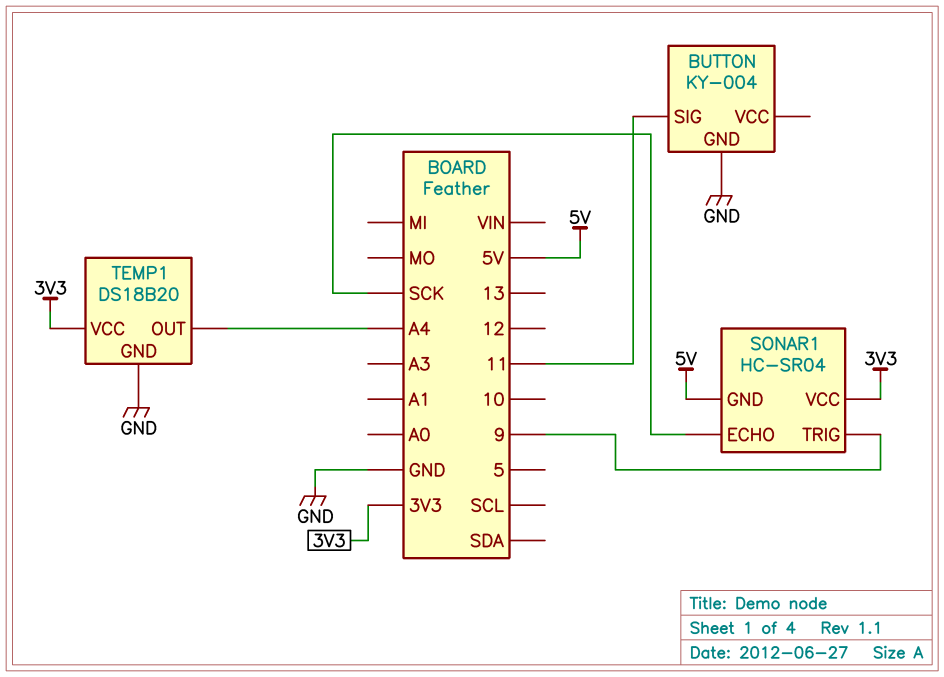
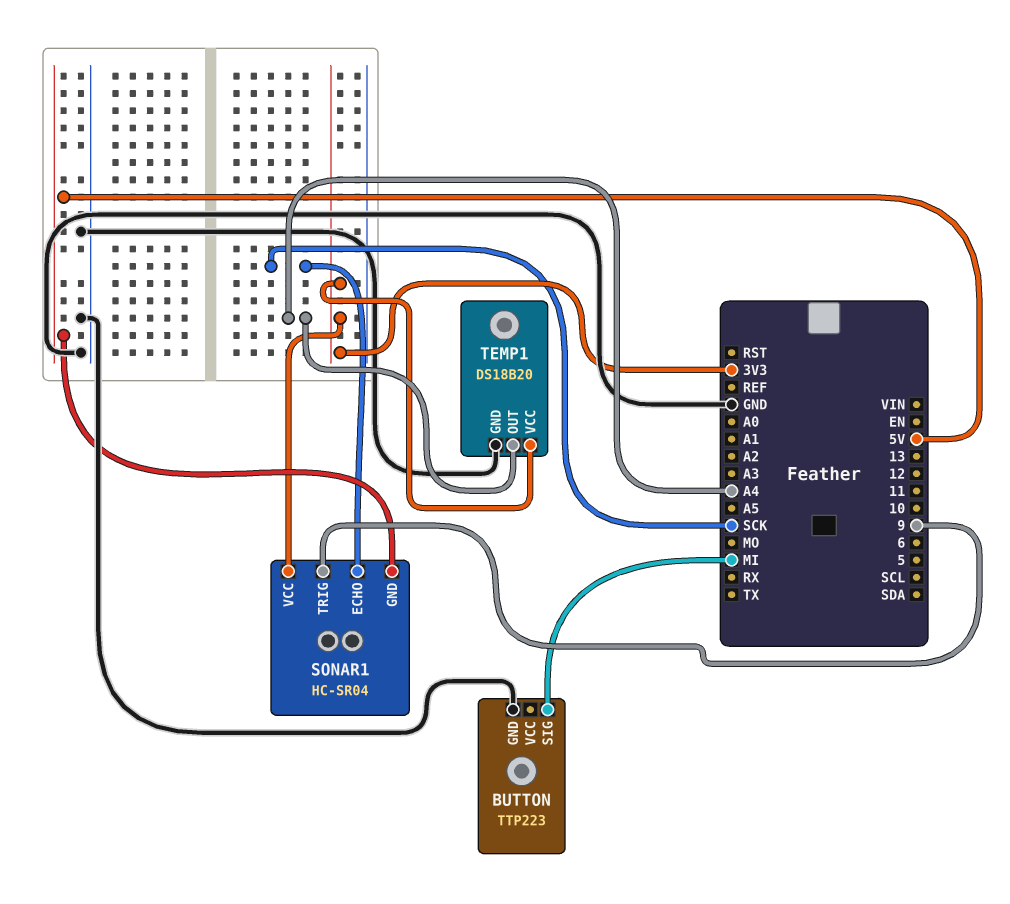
BUTTON: KY-004 -> TTP223
BUTTON pin SIG: 11 -> MI

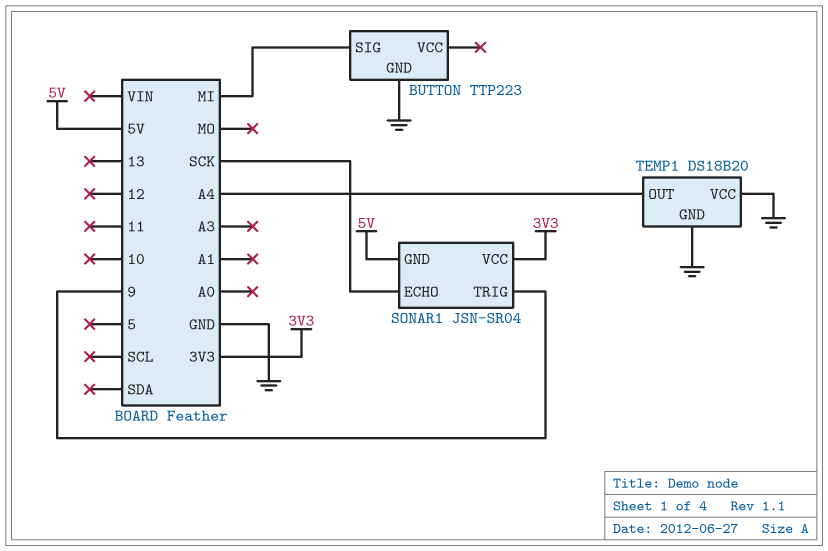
SONAR1: HC-SR04 -> JSN-SR04
TEMP1 pin VCC: 3V3 -> GND

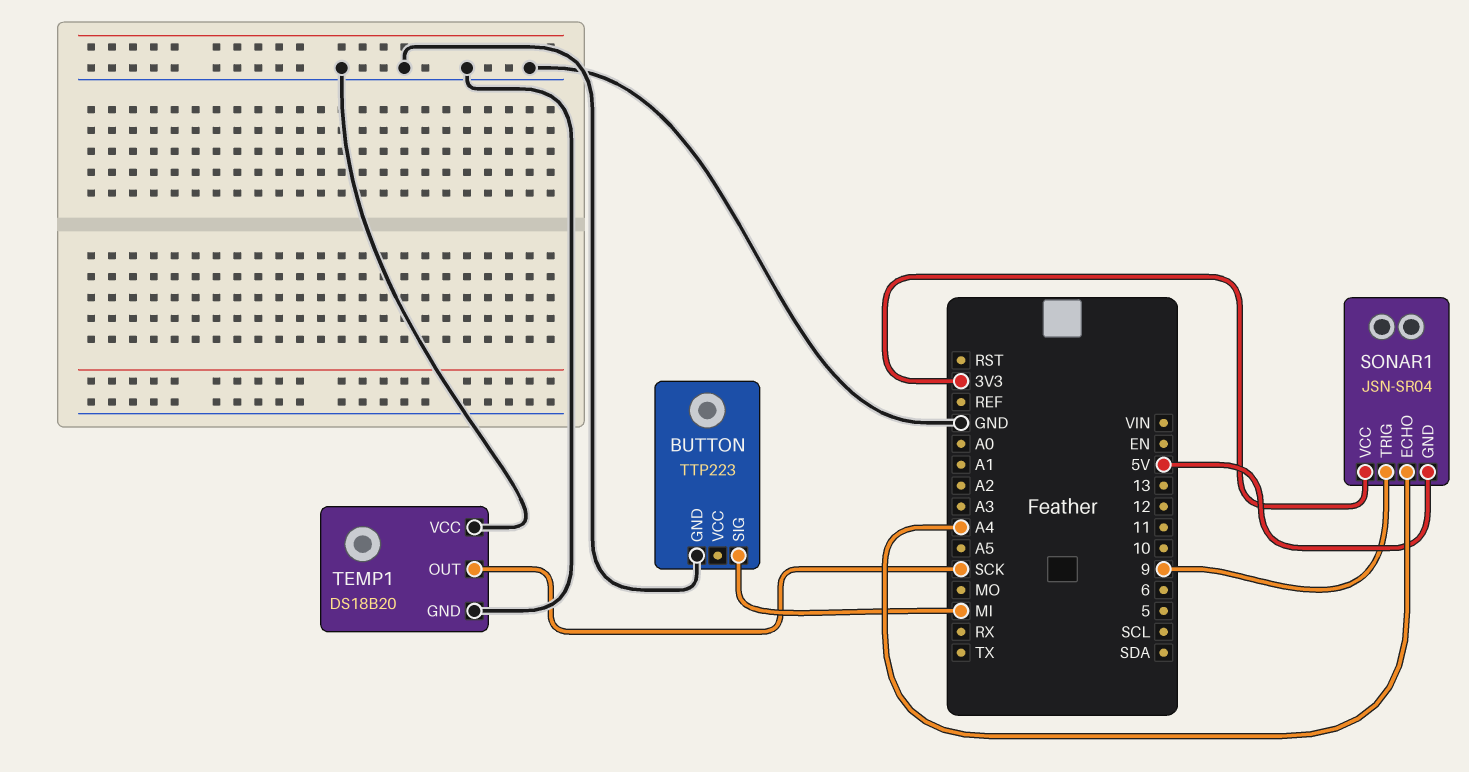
SONAR1 pin ECHO: SCK -> A4
TEMP1 pin OUT: A4 -> SCK

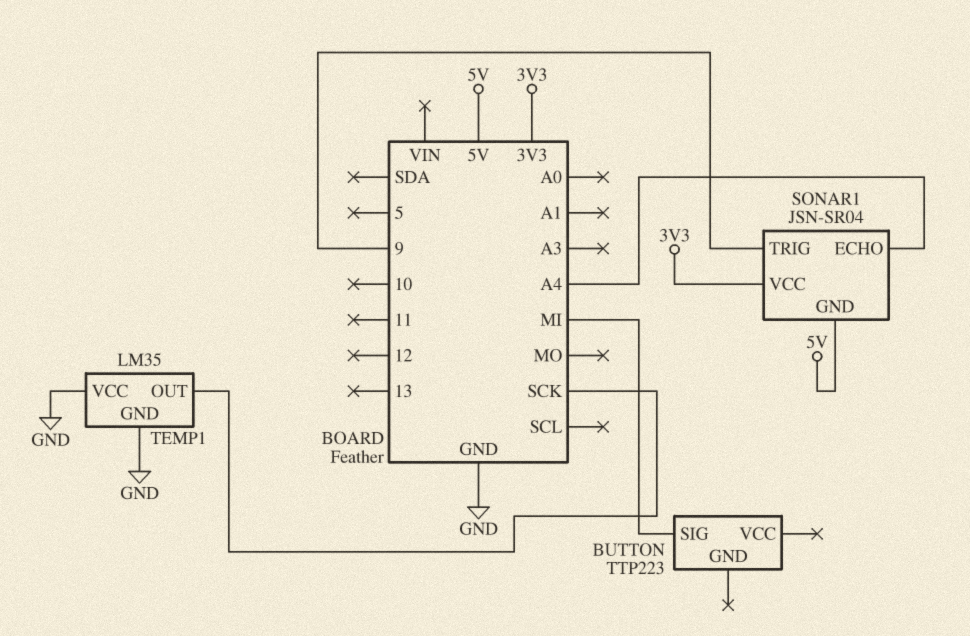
BUTTON pin GND: GND -> none
TEMP1: DS18B20 -> LM35

